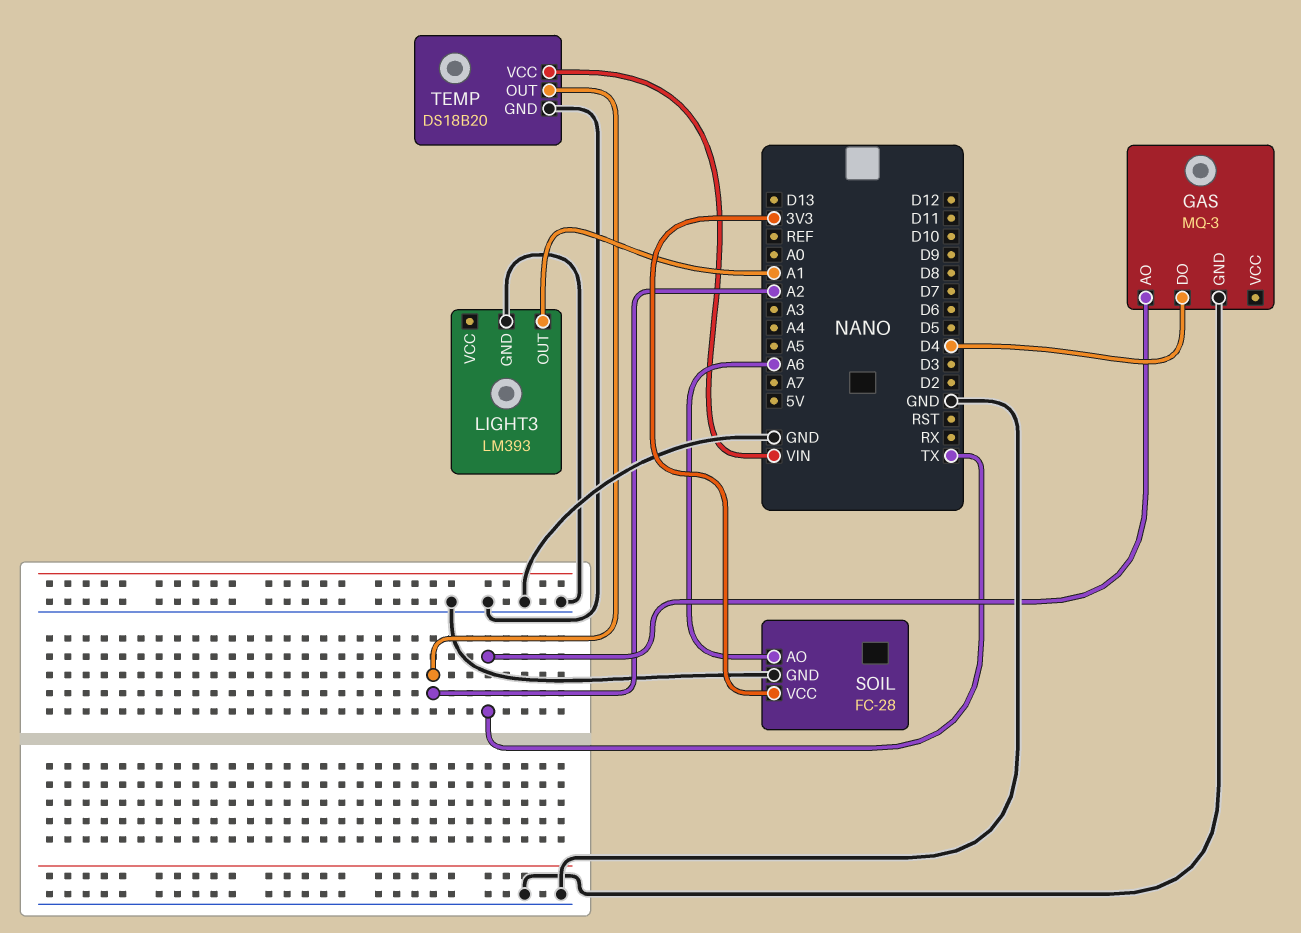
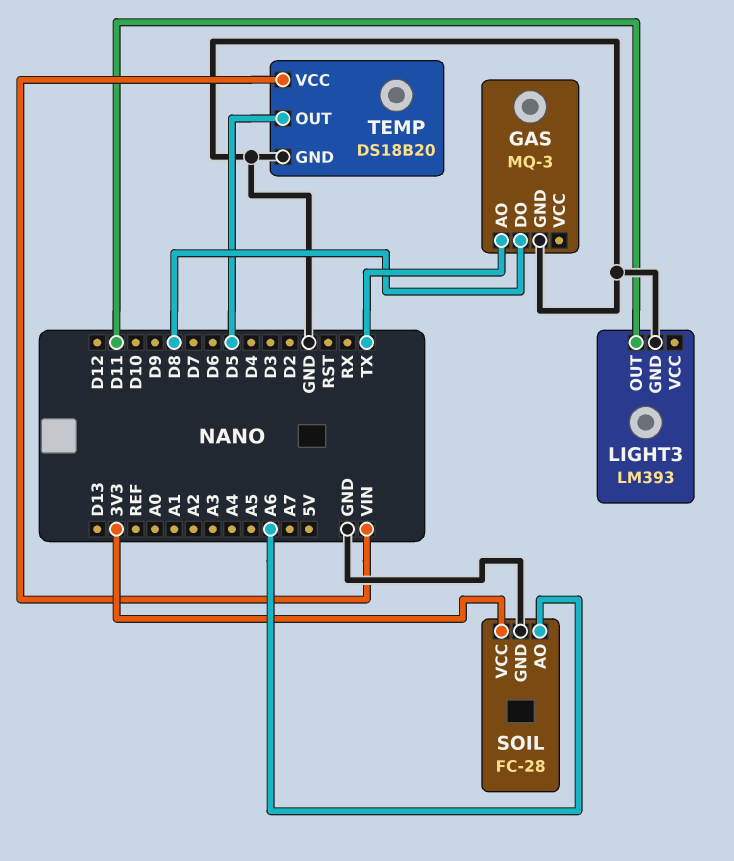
GAS pin DO: D4 -> D8
LIGHT3 pin OUT: A1 -> D11
TEMP pin OUT: A2 -> D5

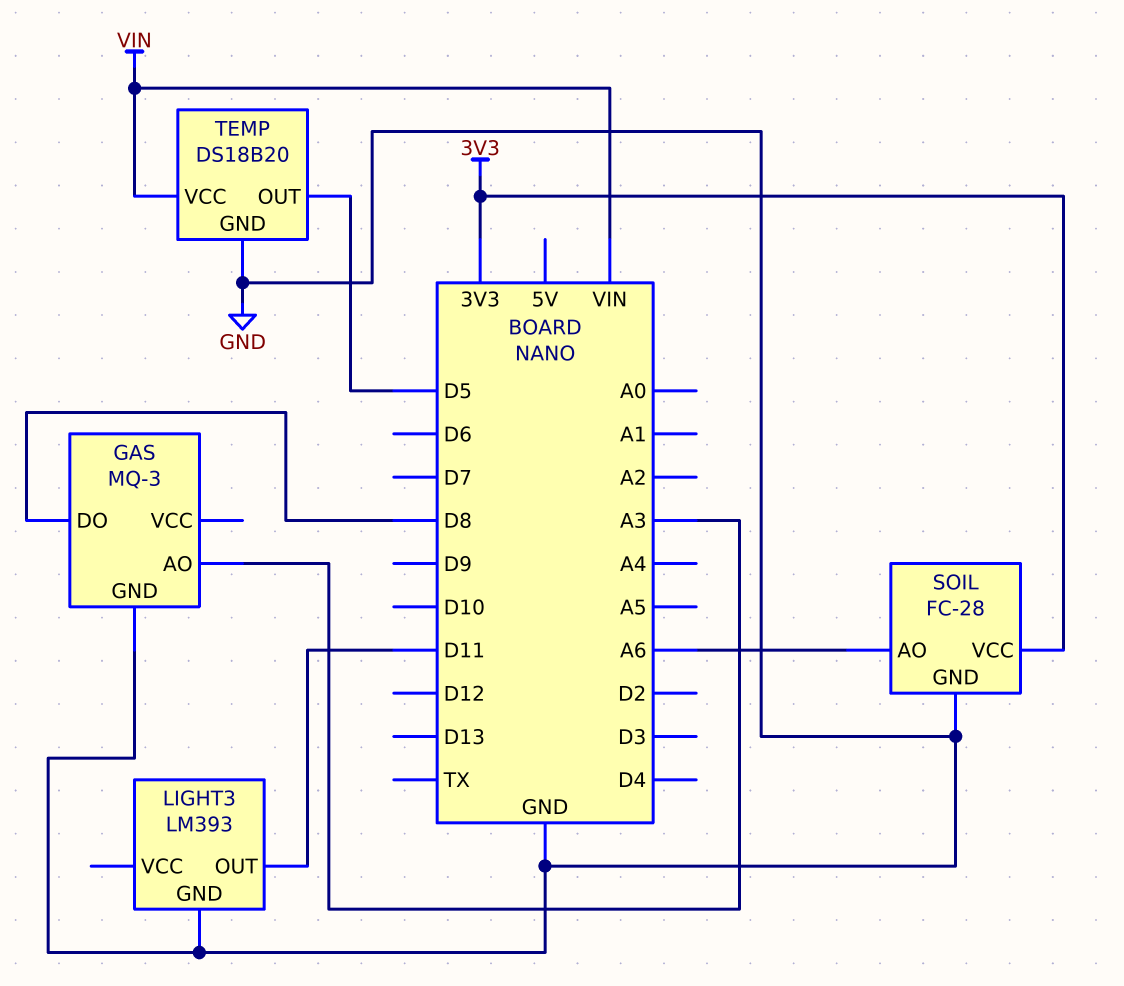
GAS pin AO: TX -> A3

